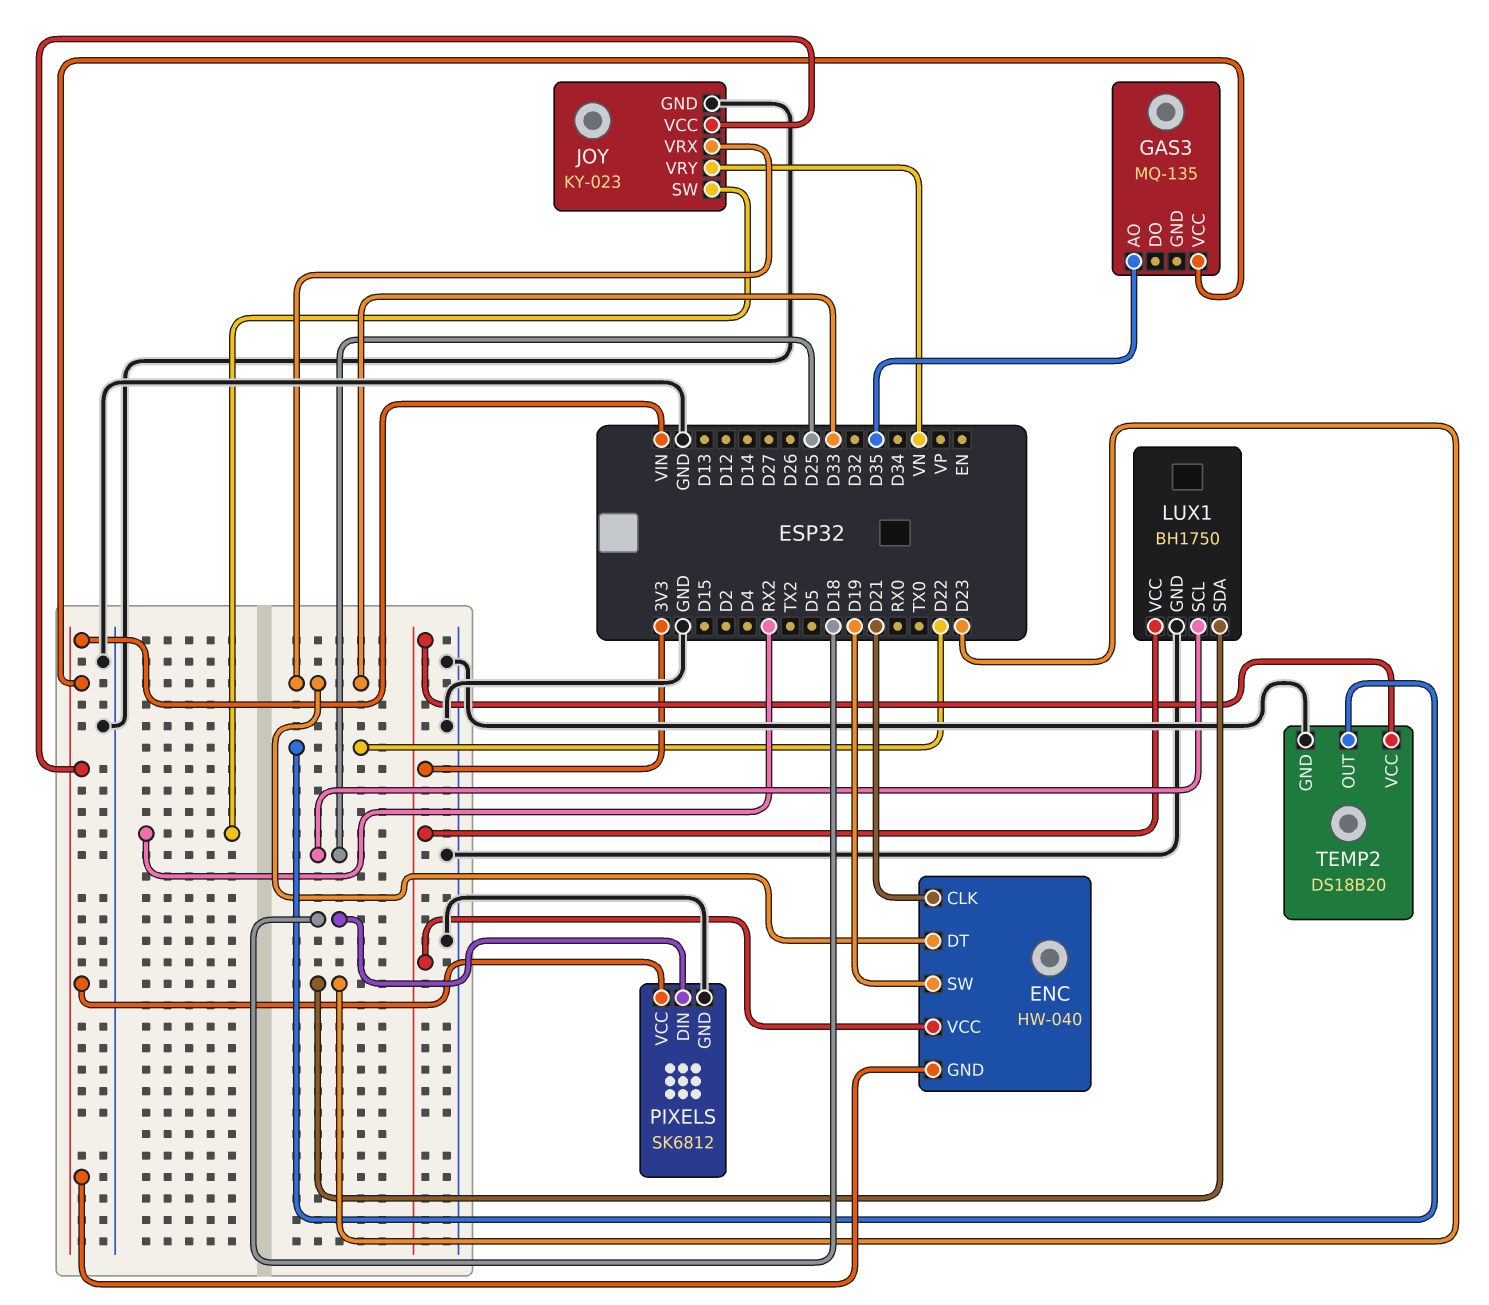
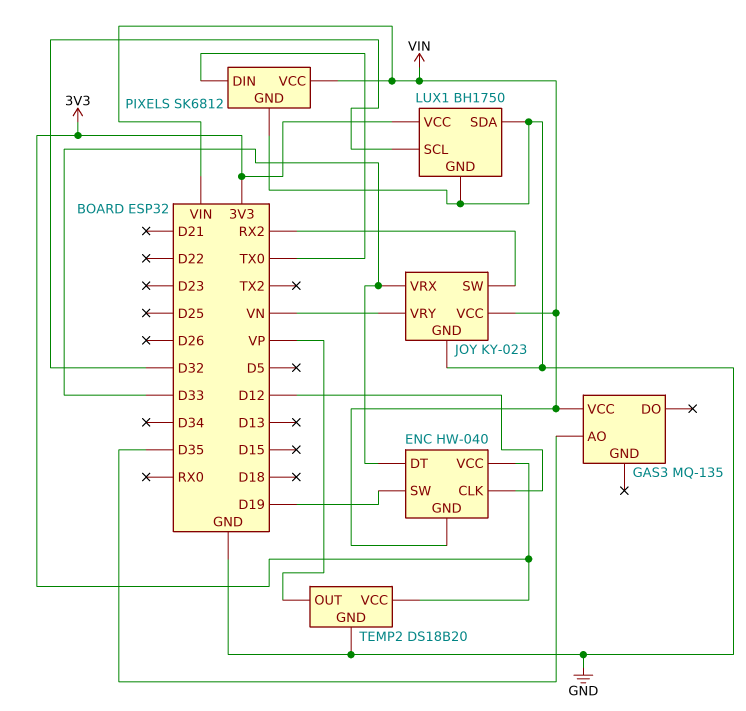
ENC pin CLK: D21 -> D12
LUX1 pin SCL: D25 -> D32
LUX1 pin SDA: D23 -> GND
PIXELS pin DIN: D18 -> TX0
TEMP2 pin OUT: D22 -> VP

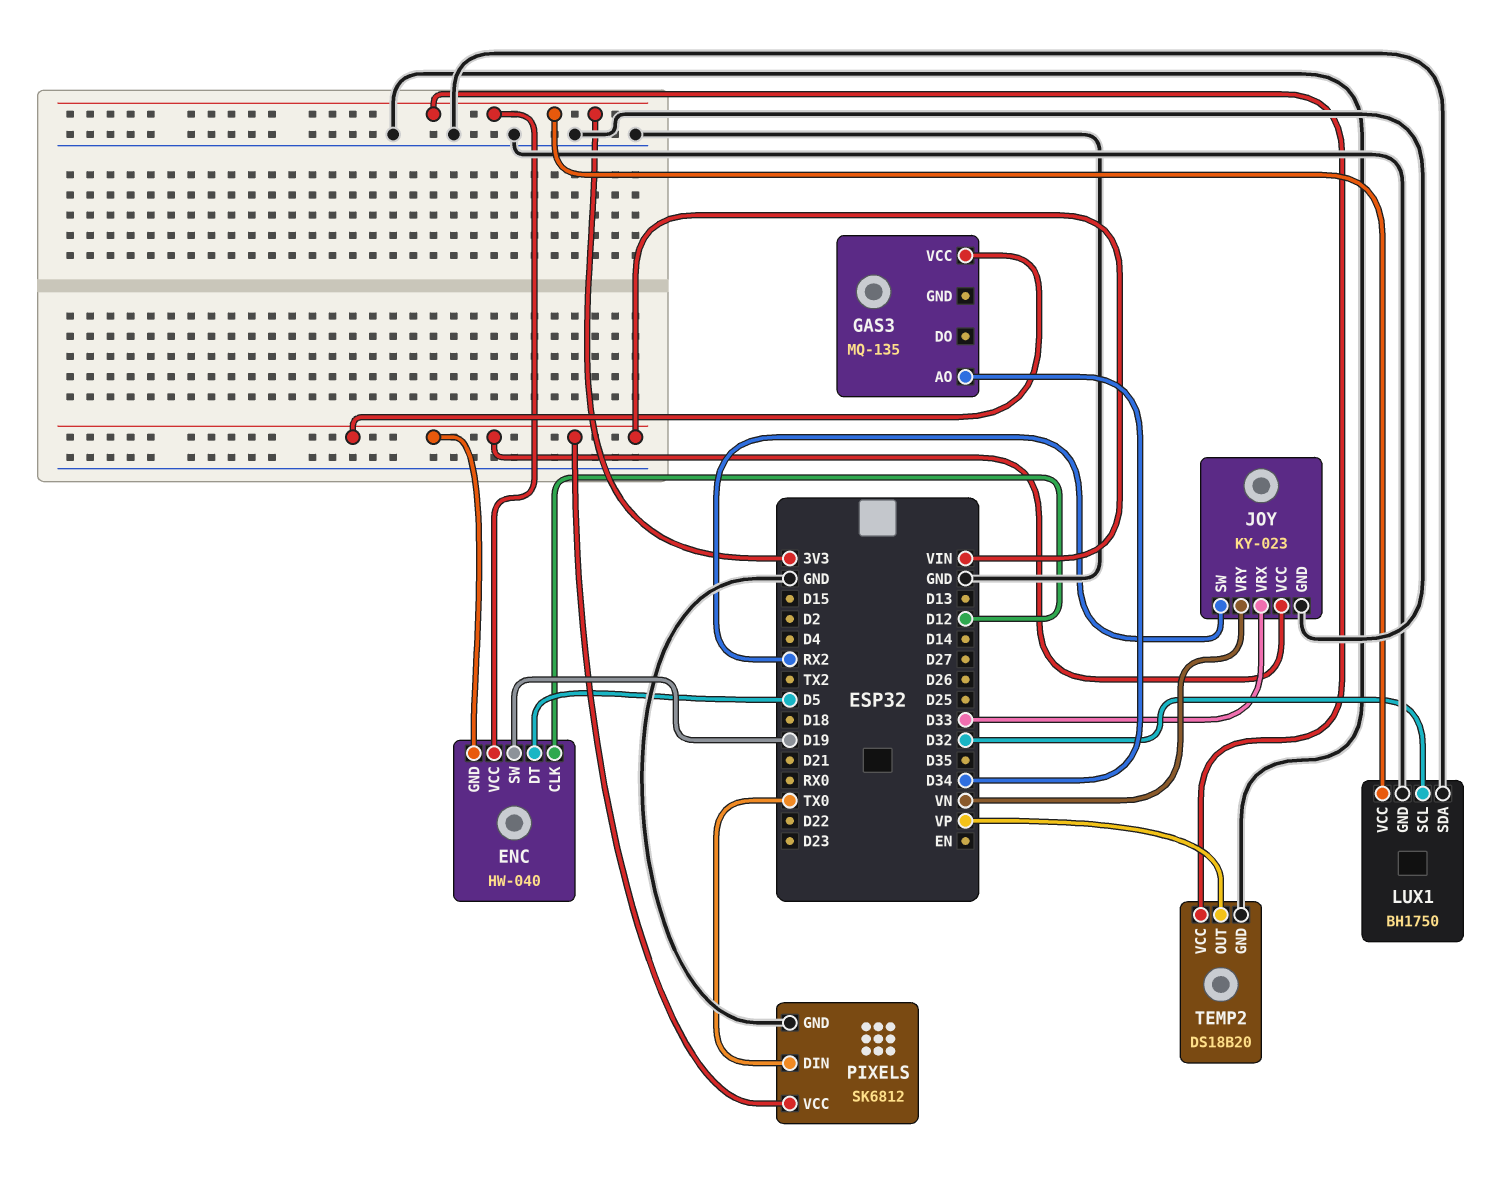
ENC pin DT: D33 -> D5
GAS3 pin AO: D35 -> D34

